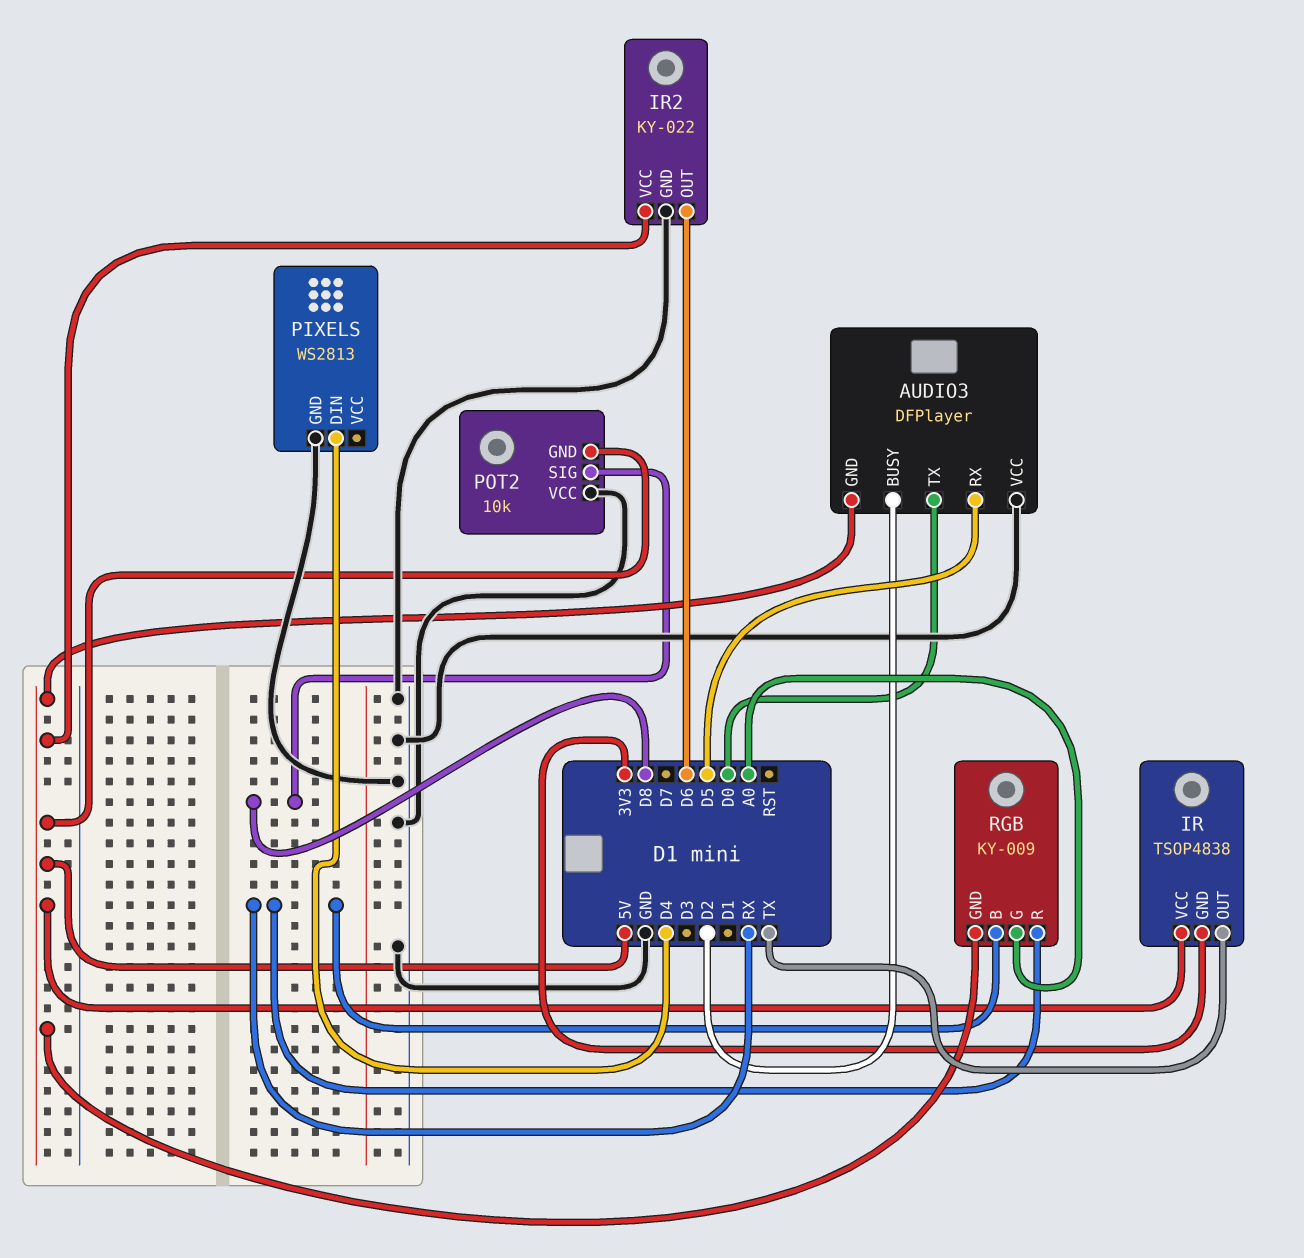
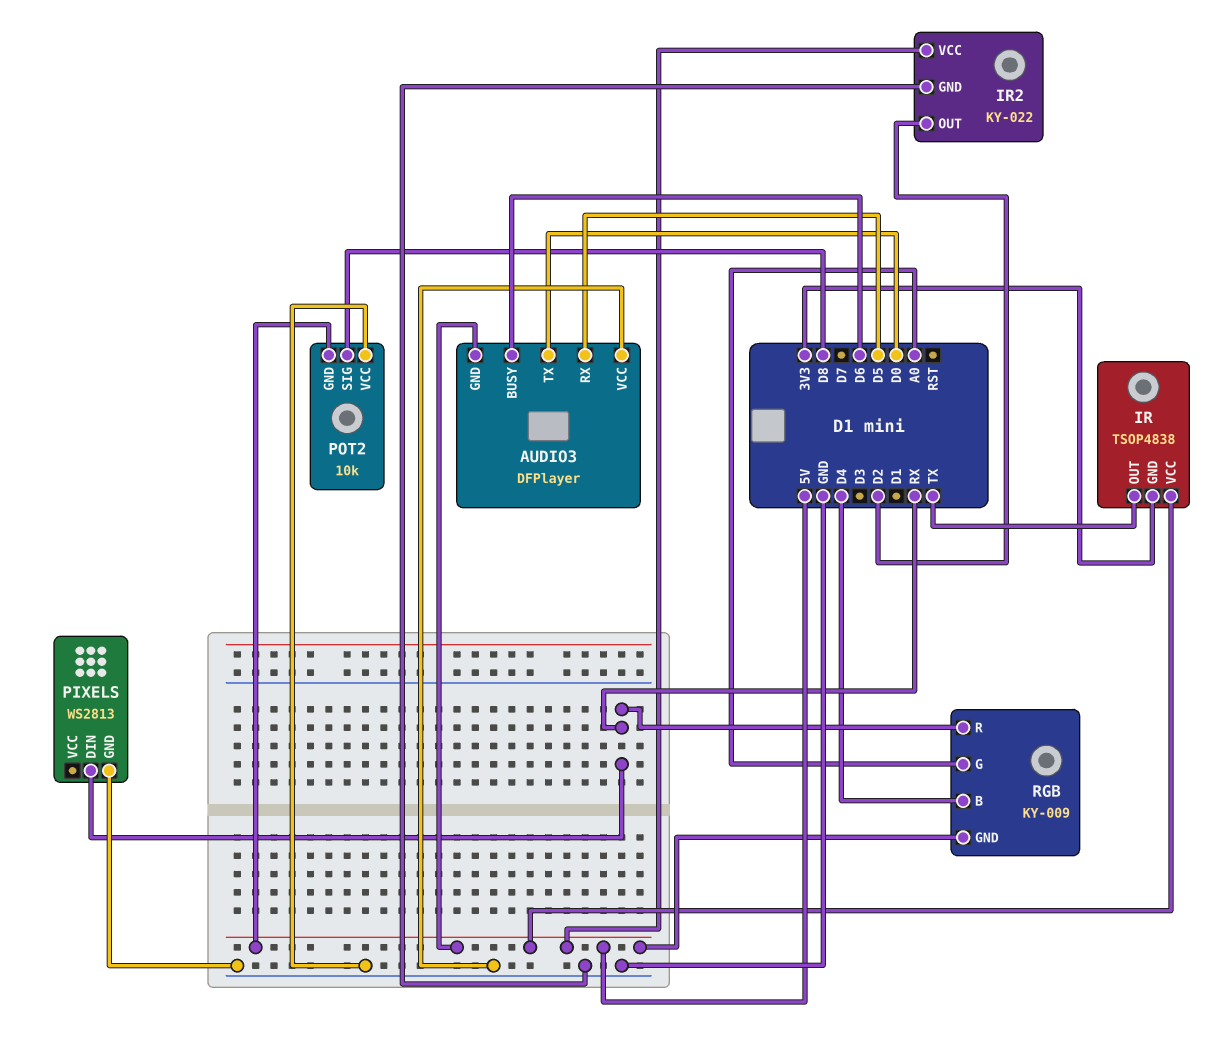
AUDIO3 pin BUSY: D2 -> D6
IR2 pin OUT: D6 -> D2
PIXELS pin DIN: D4 -> RX
RGB pin B: RX -> D4

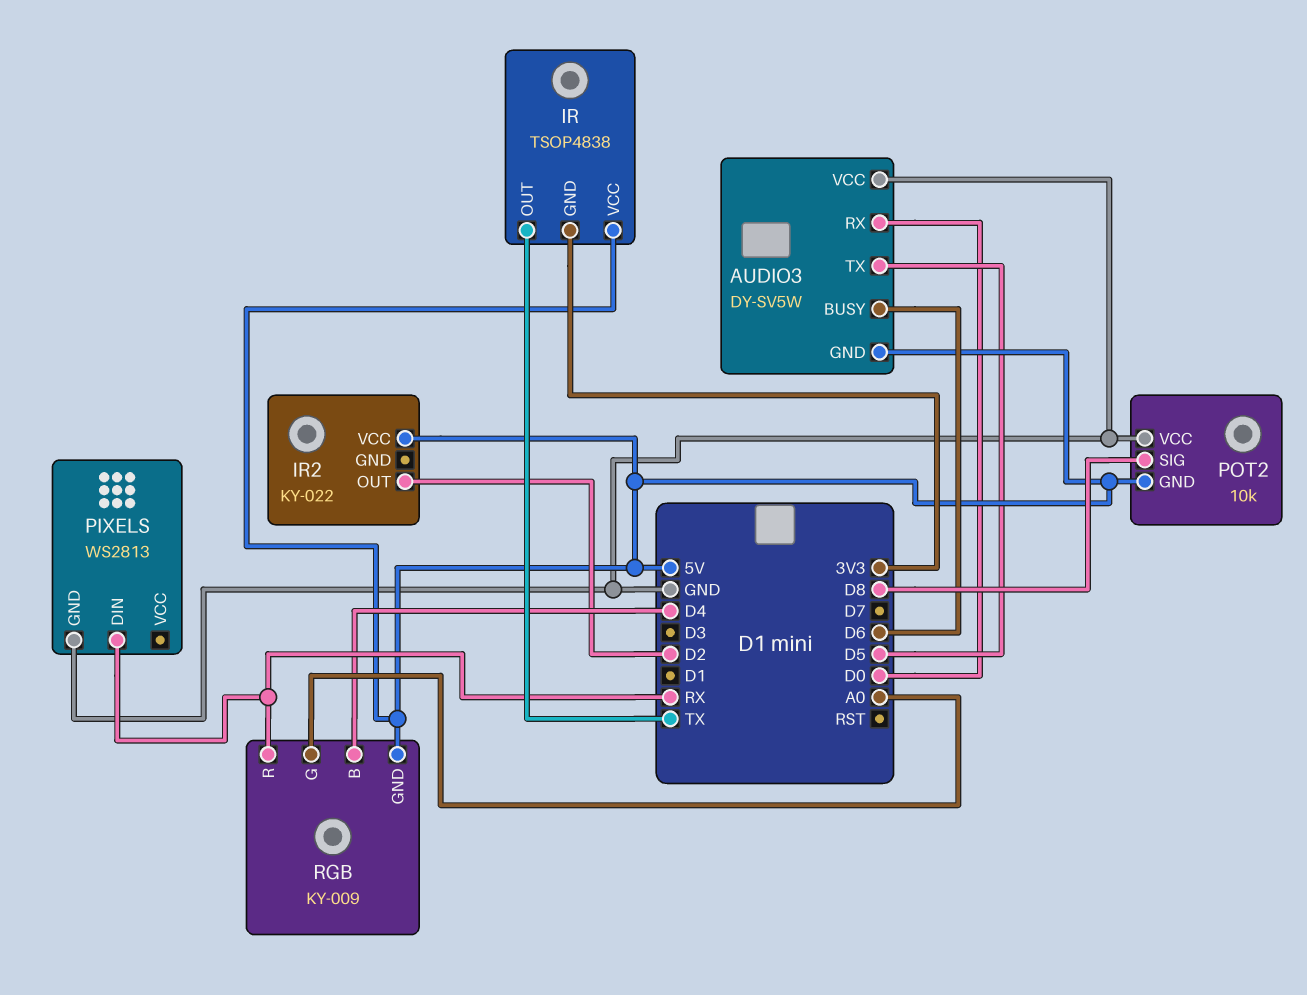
AUDIO3: DFPlayer -> DY-SV5W
AUDIO3 pin RX: D5 -> D0
AUDIO3 pin TX: D0 -> D5
IR2 pin GND: GND -> none

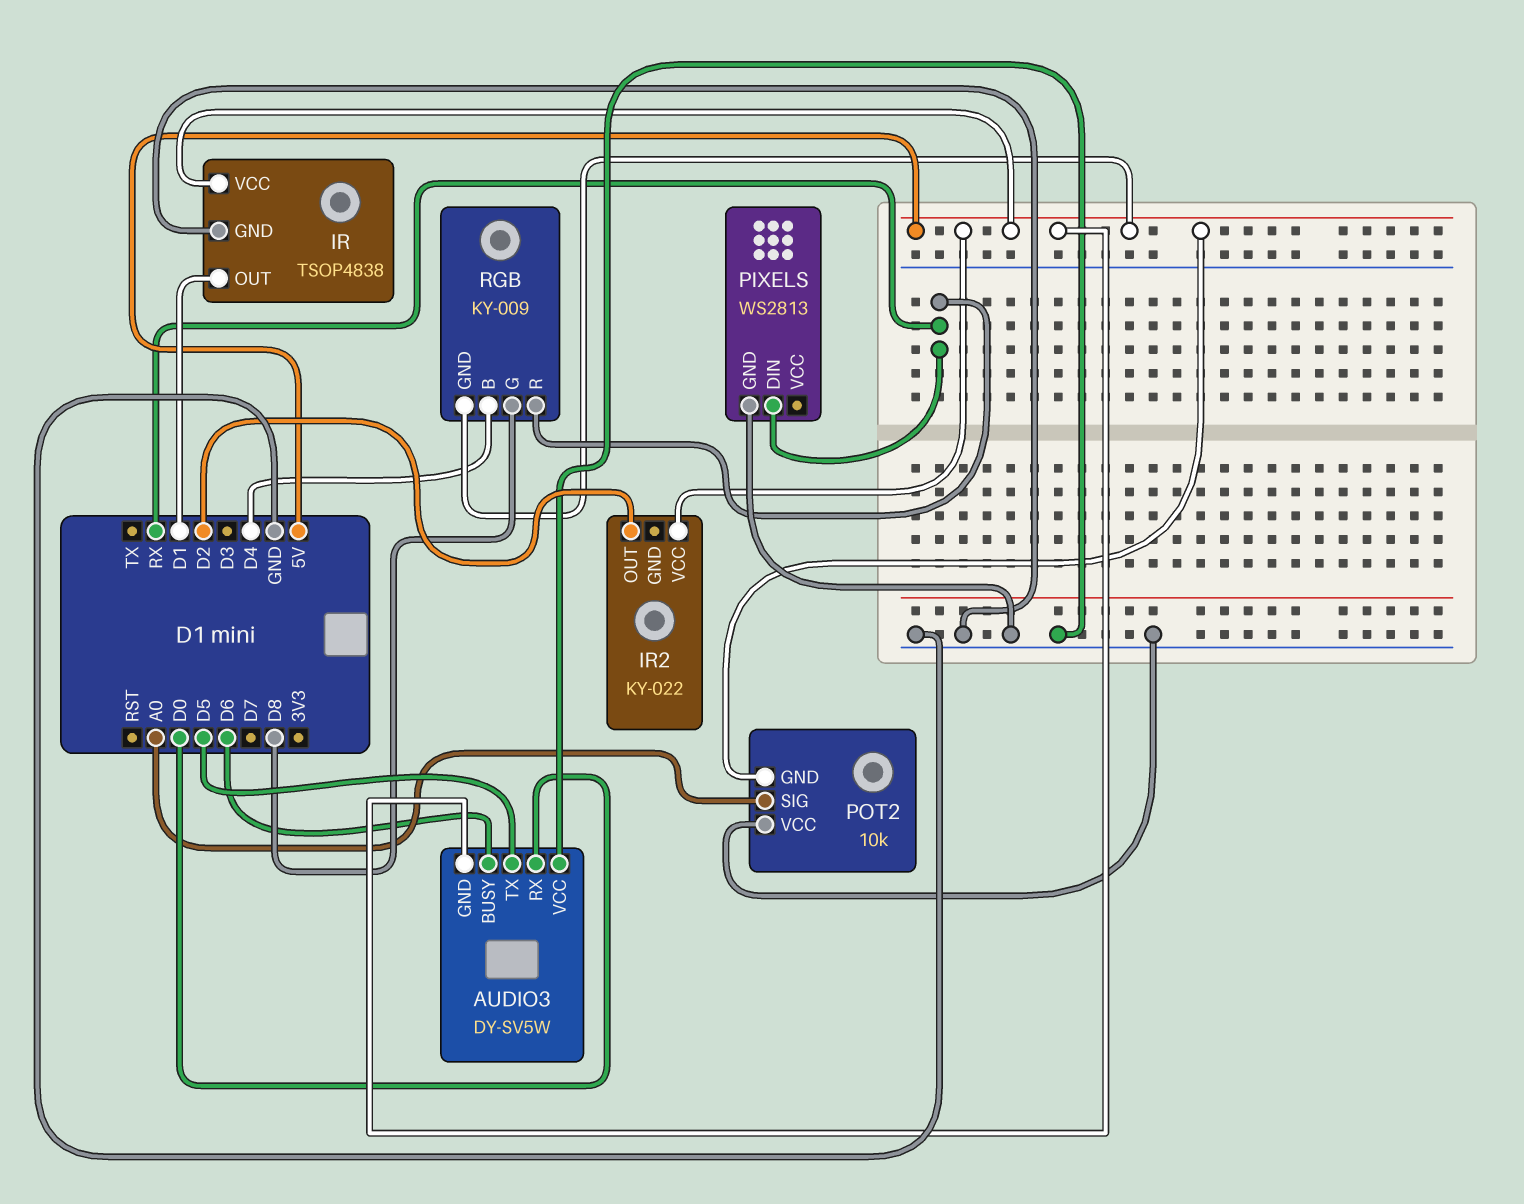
IR pin GND: 3V3 -> GND
IR pin OUT: TX -> D1
POT2 pin SIG: D8 -> A0
RGB pin G: A0 -> D8

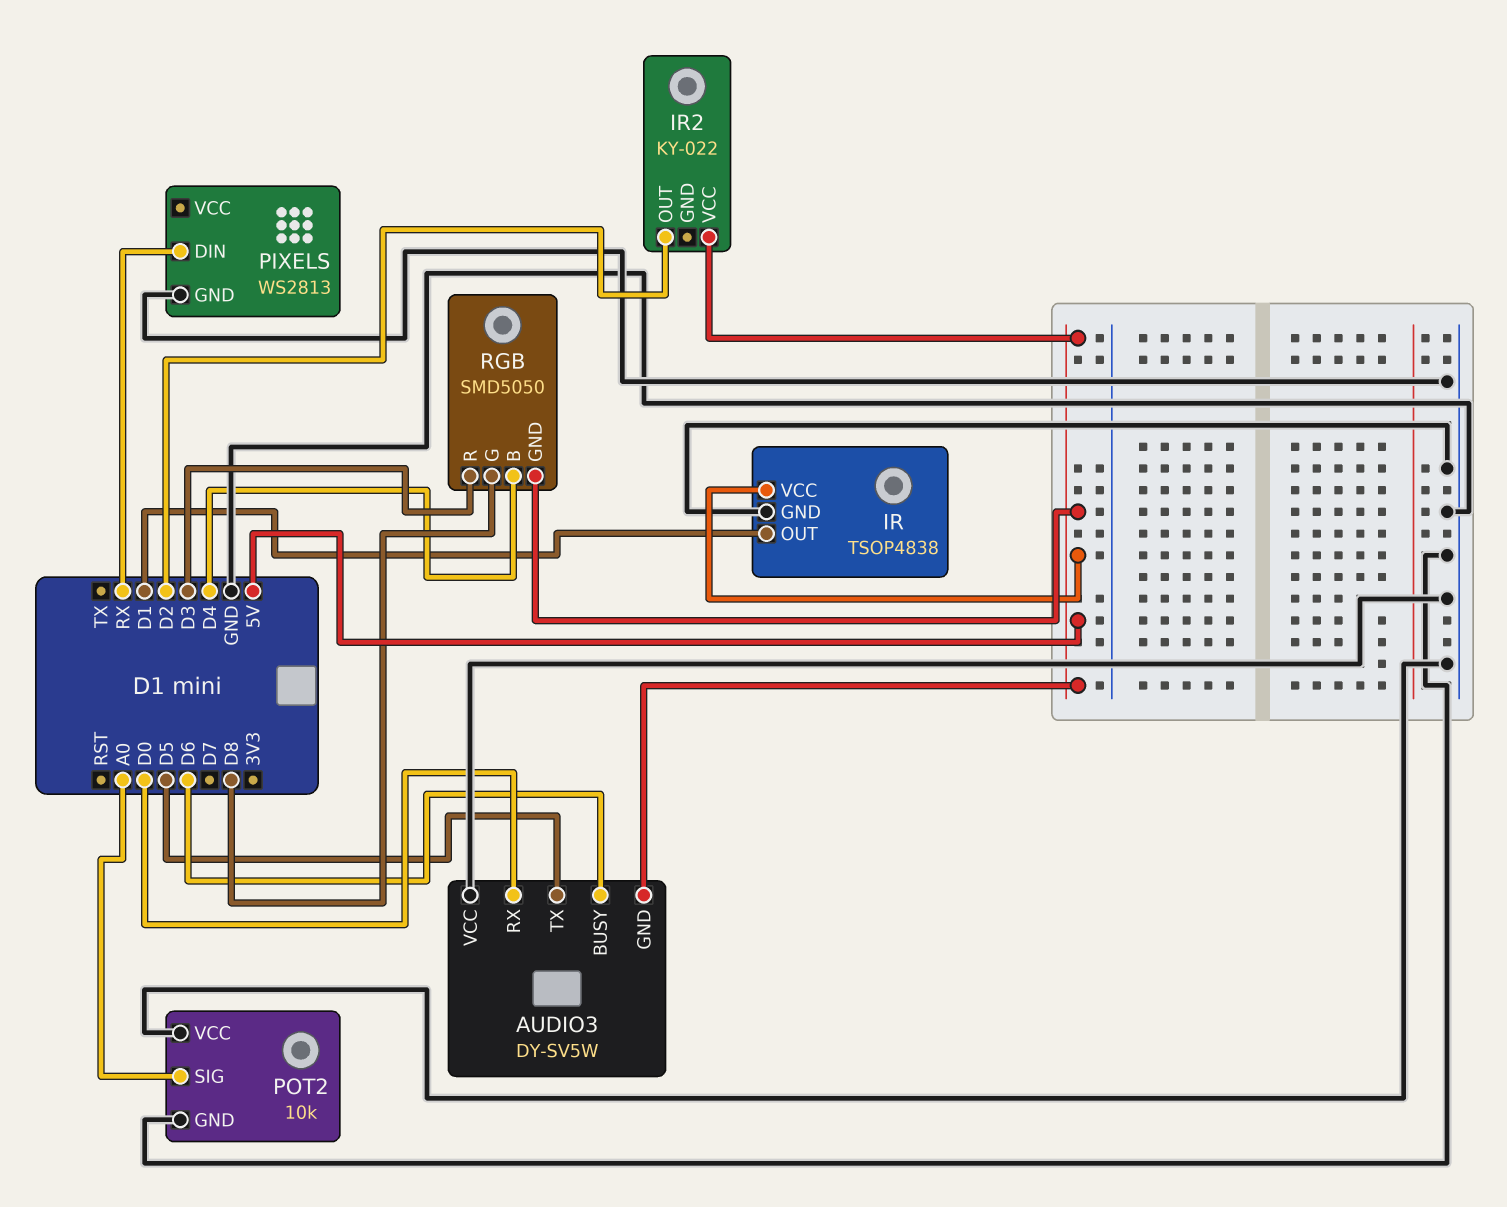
POT2 pin GND: 5V -> GND
RGB: KY-009 -> SMD5050
RGB pin R: RX -> D3

